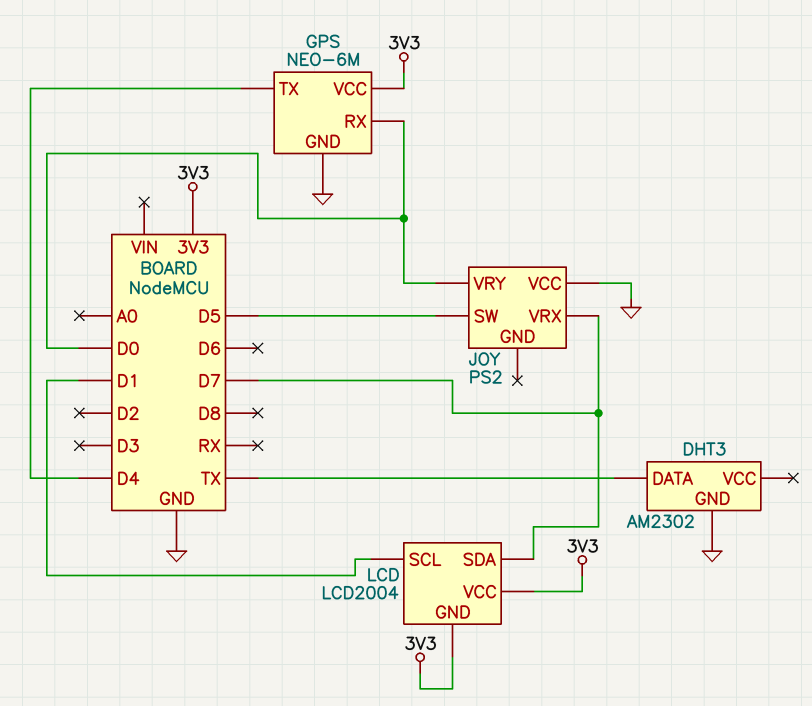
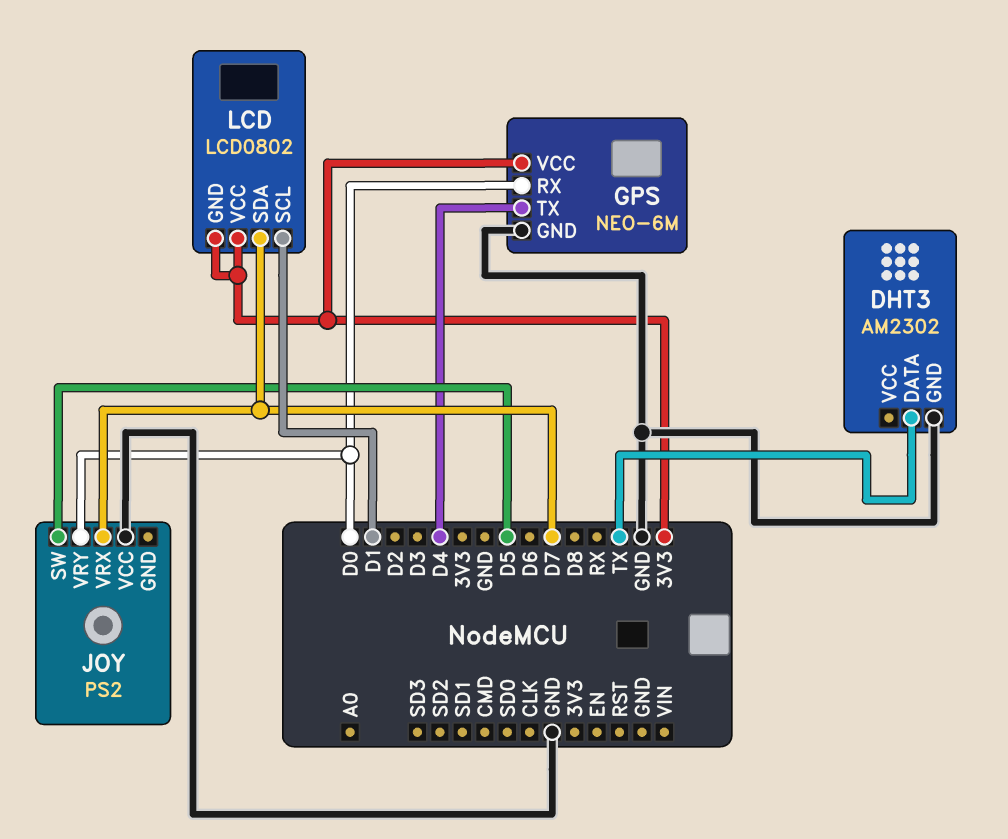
LCD: LCD2004 -> LCD0802

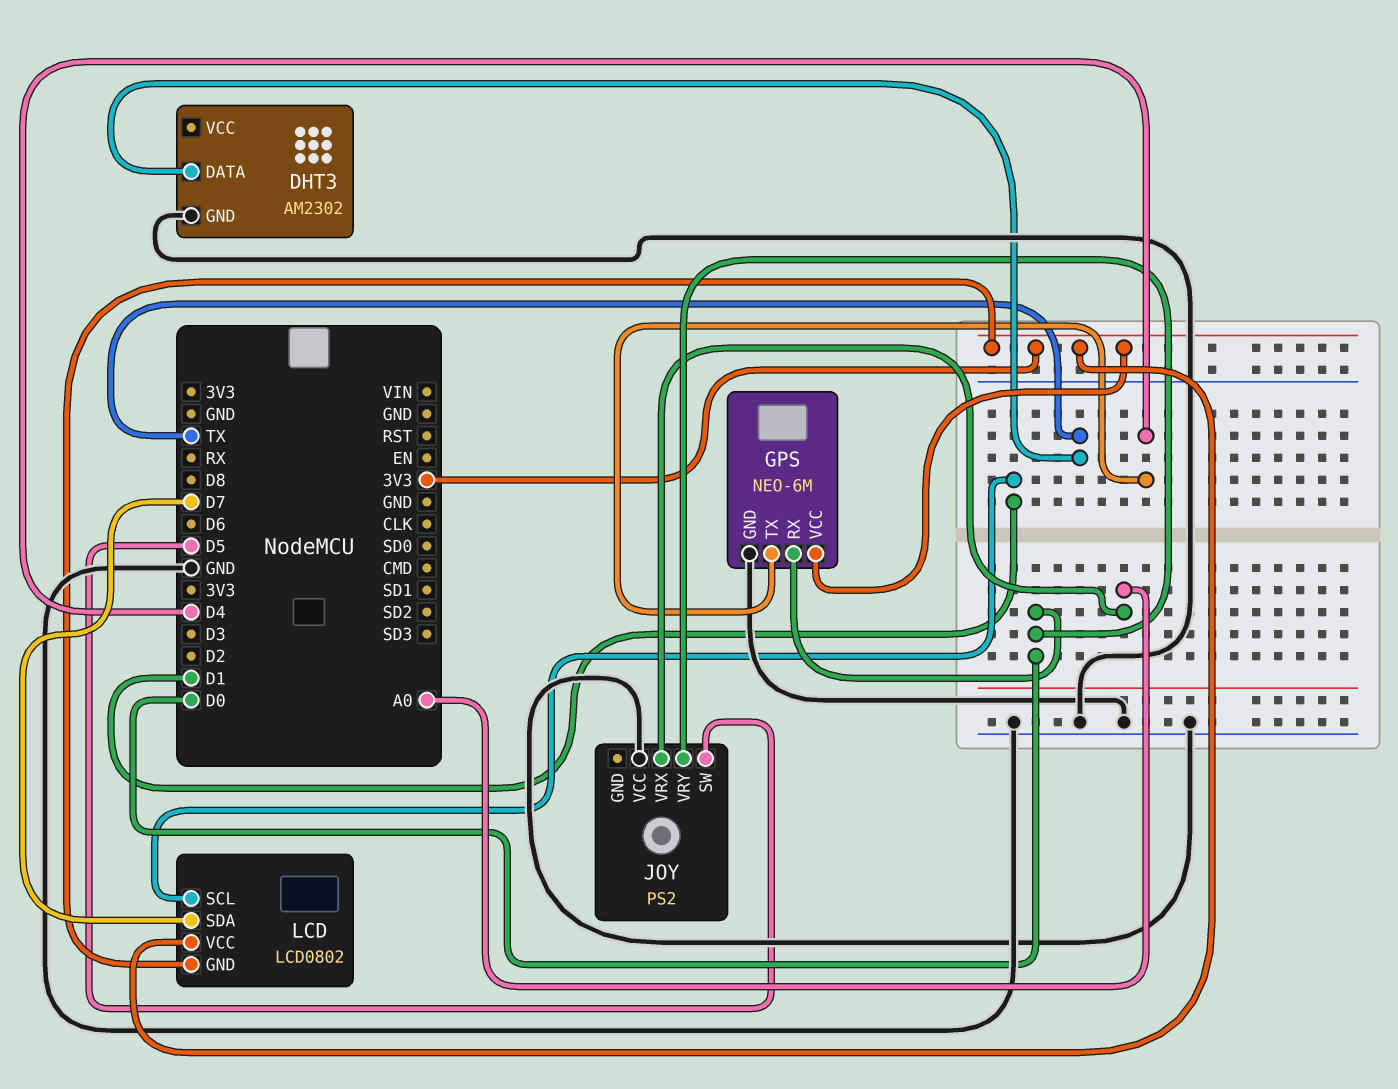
JOY pin VRX: D7 -> A0

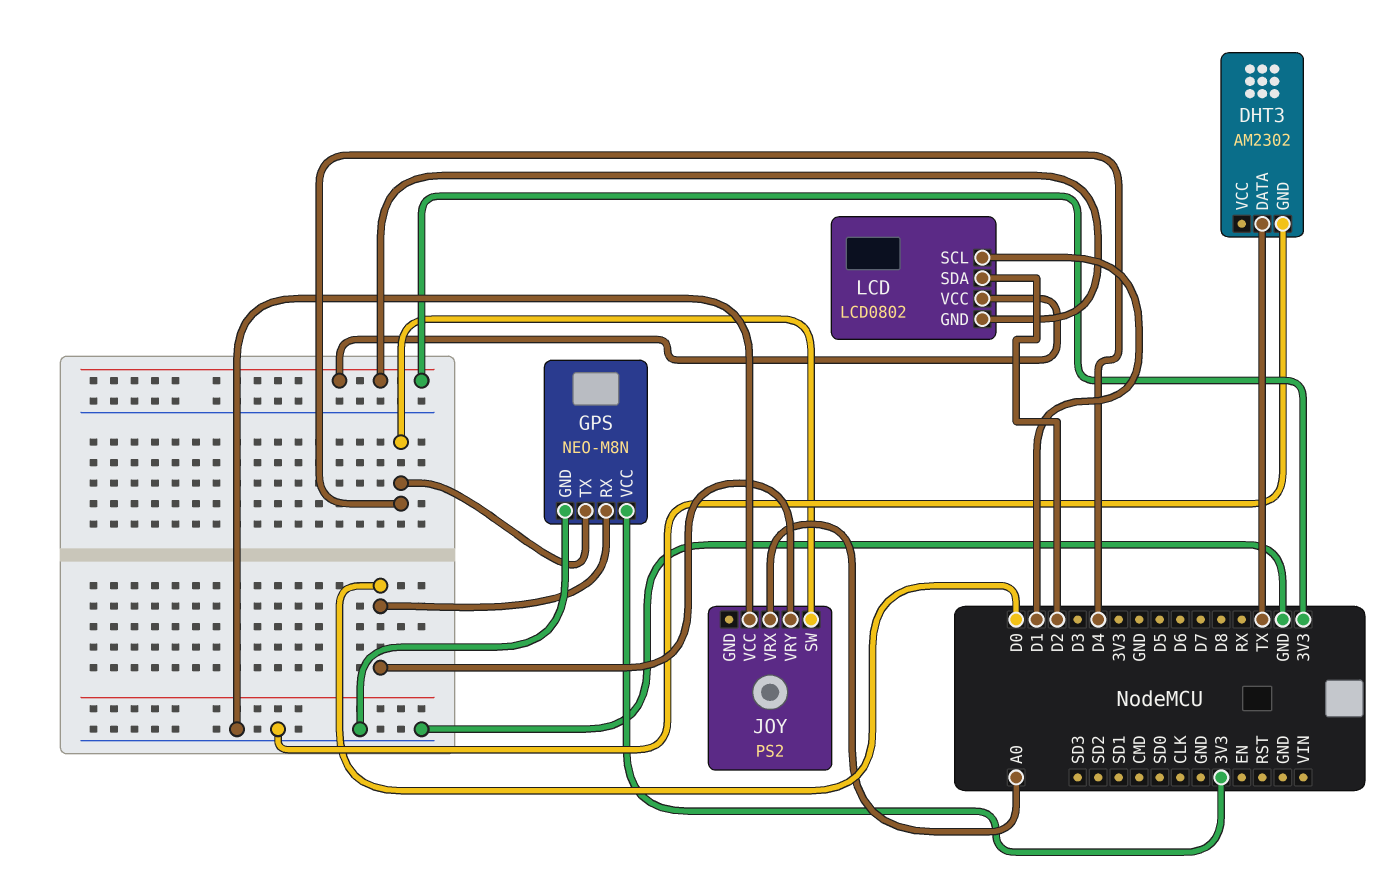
GPS: NEO-6M -> NEO-M8N
JOY pin SW: D5 -> D4
LCD pin SDA: D7 -> D2

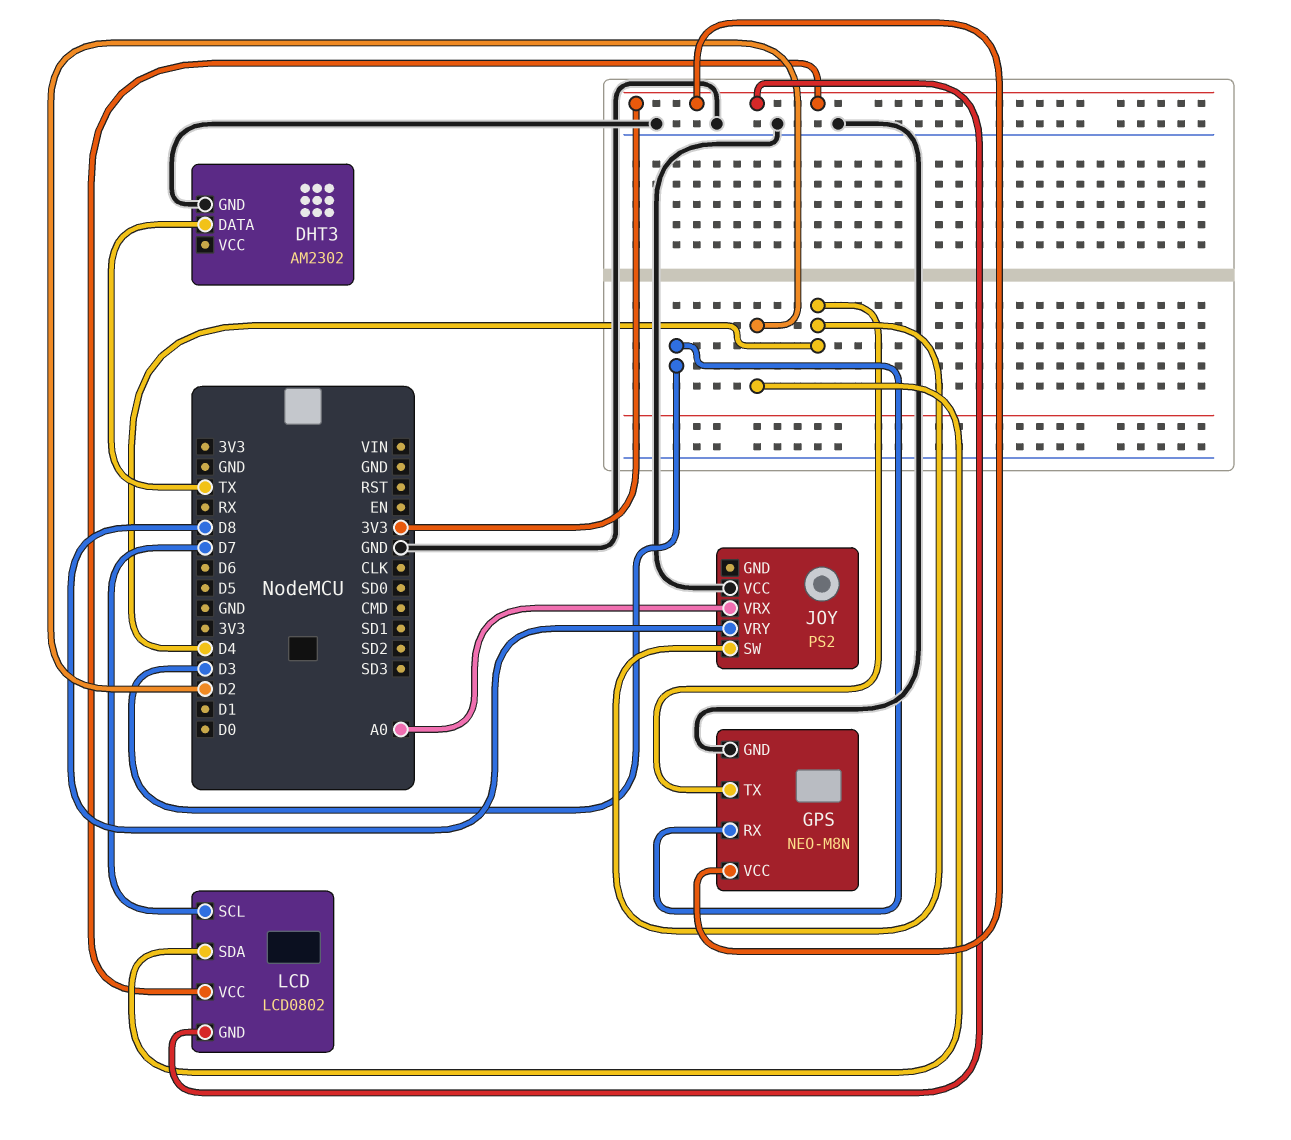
GPS pin RX: D0 -> D3
JOY pin VRY: D0 -> D8
LCD pin SCL: D1 -> D7

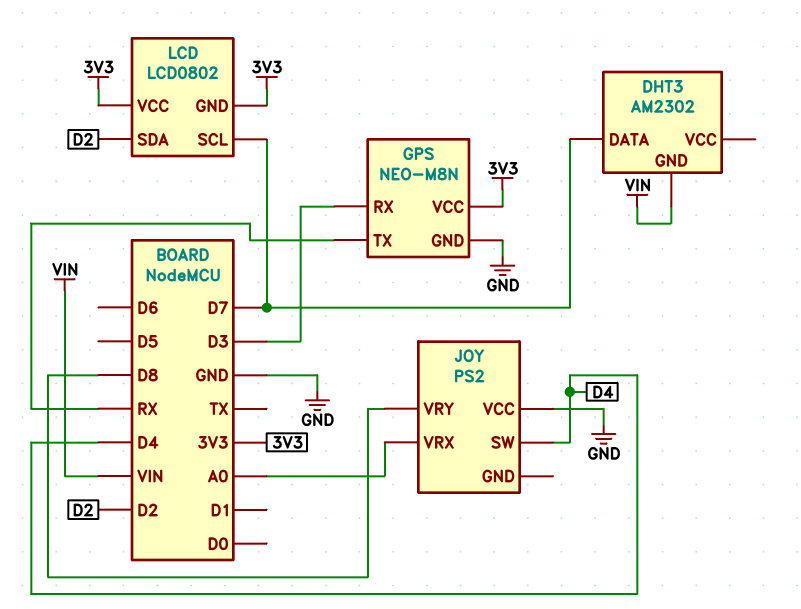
DHT3 pin DATA: TX -> D7
DHT3 pin GND: GND -> VIN
GPS pin TX: D4 -> RX

